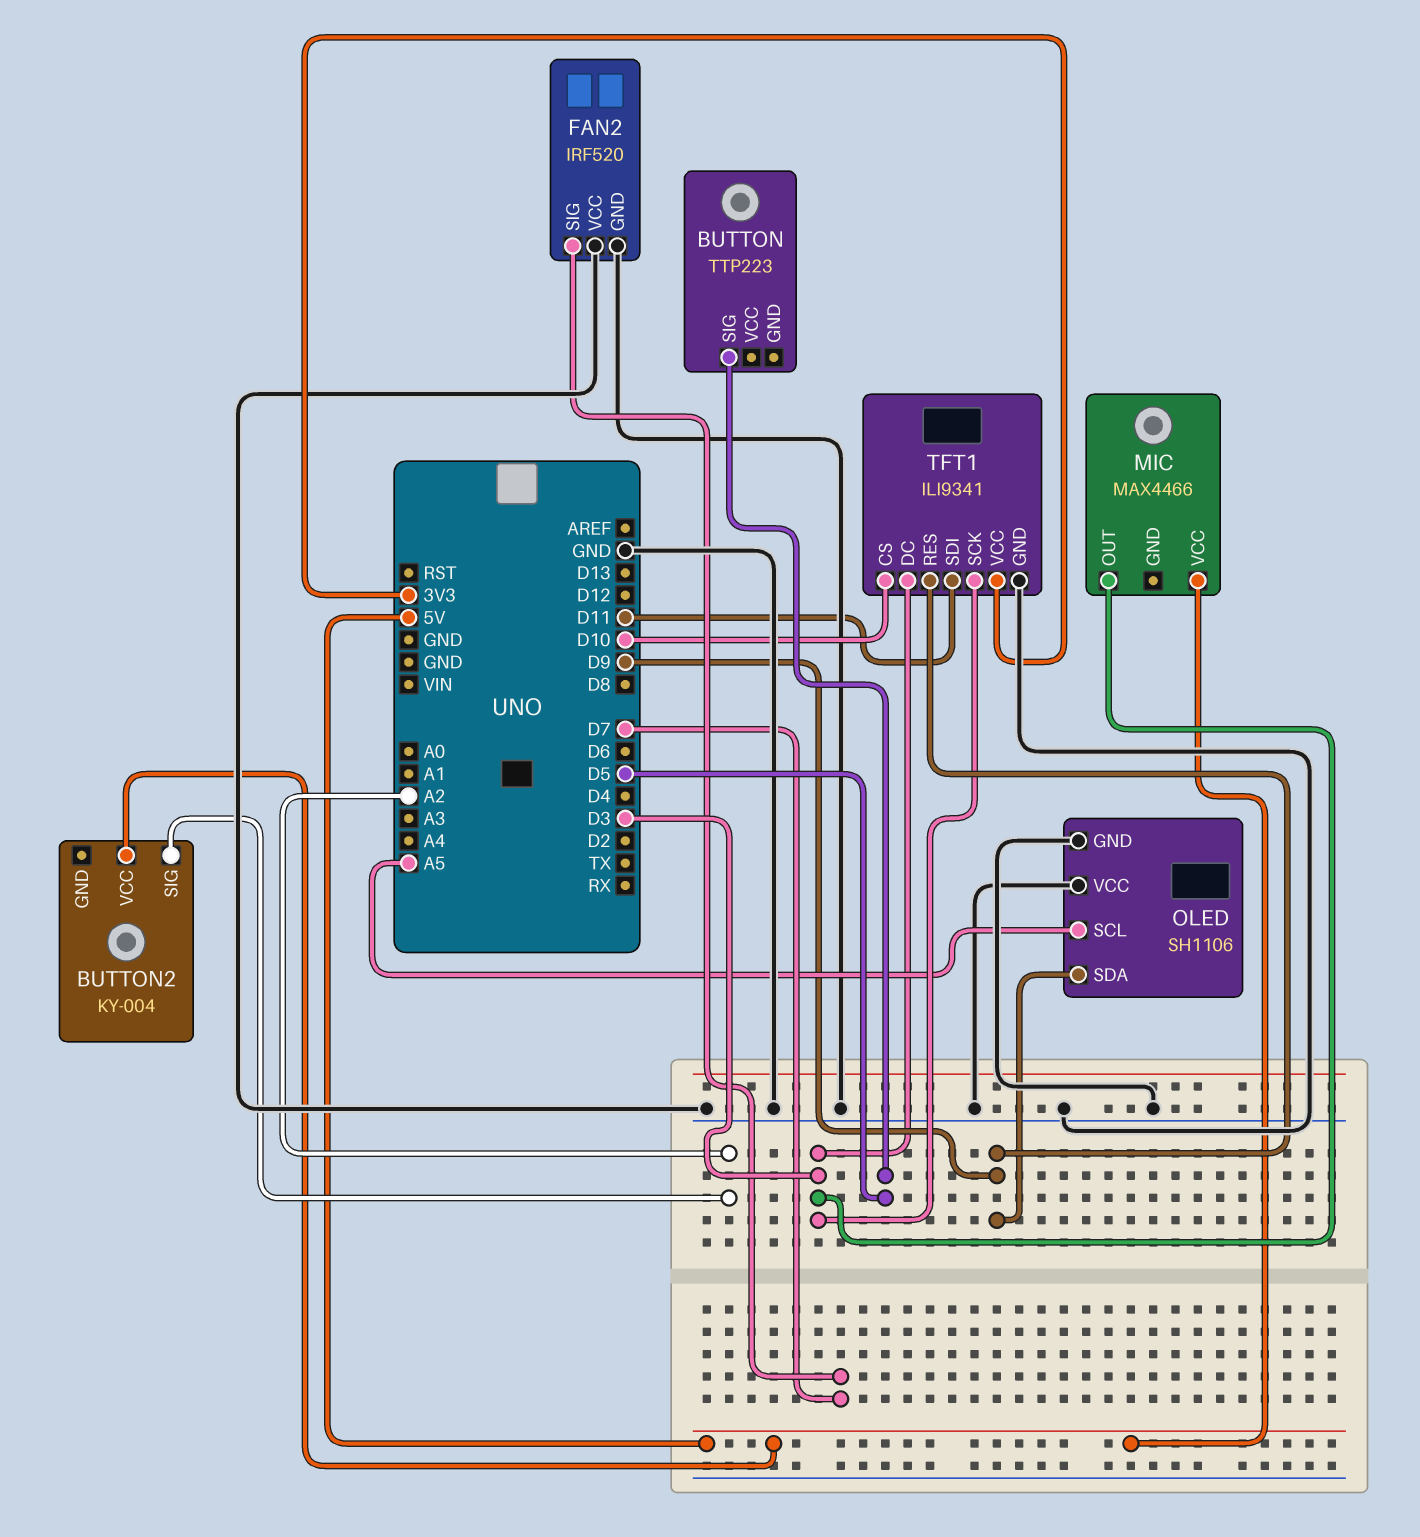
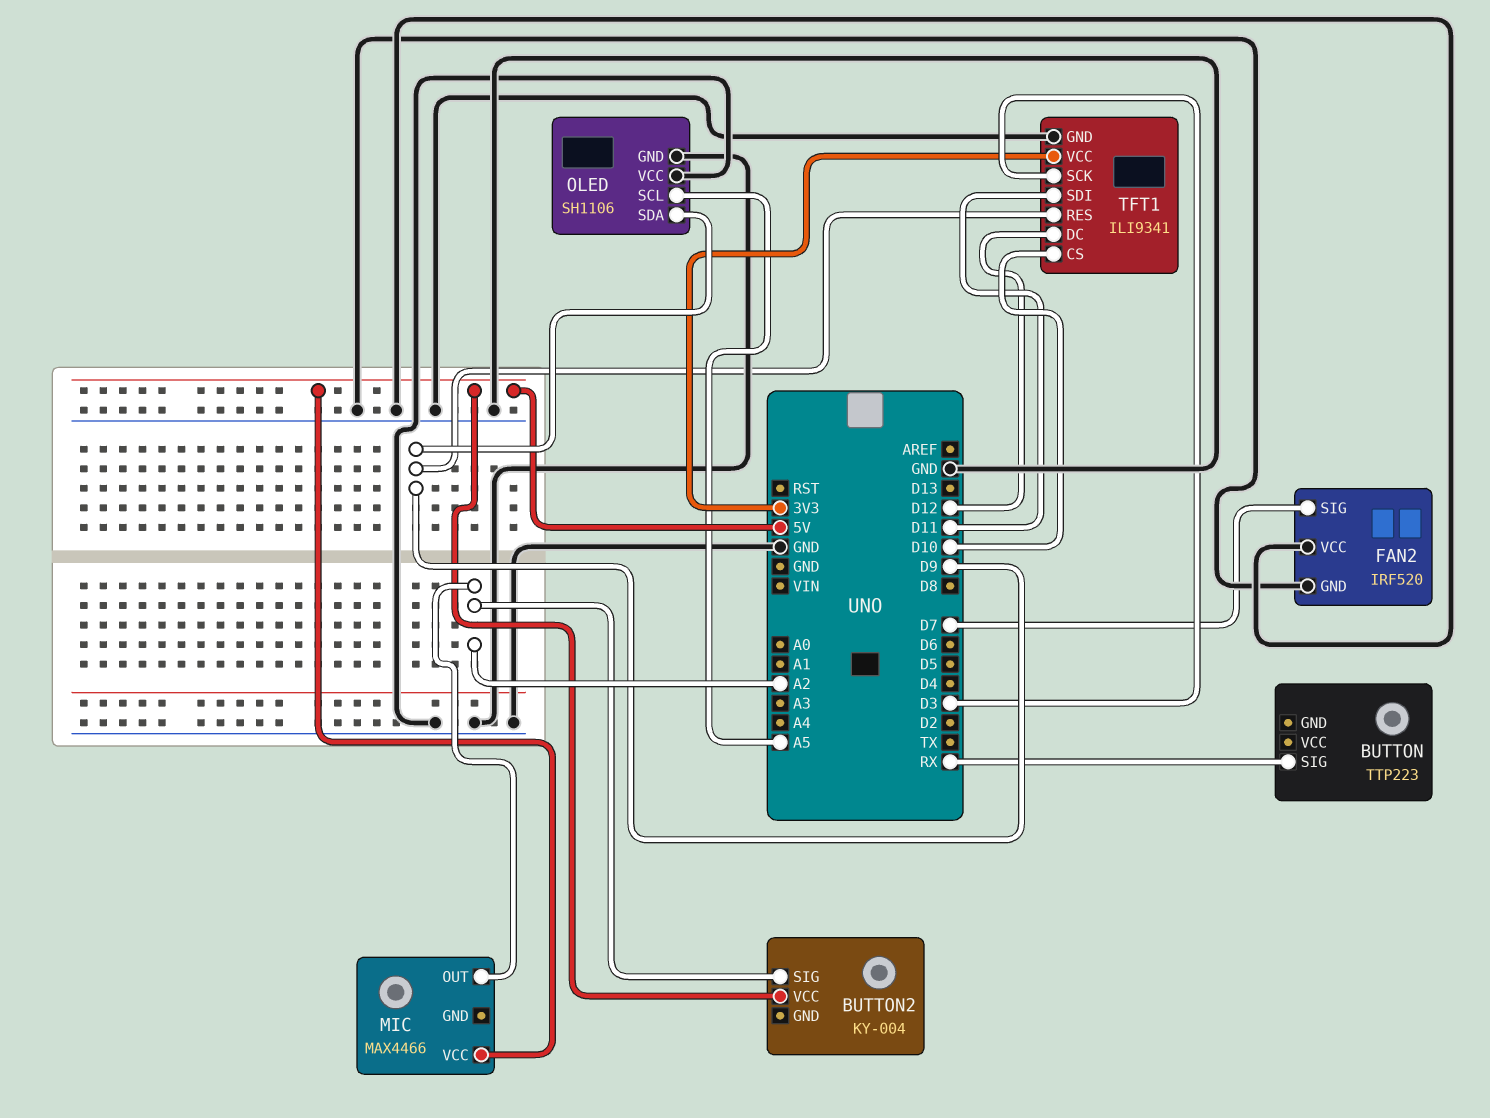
BUTTON pin SIG: D5 -> RX
MIC pin OUT: D3 -> A2
TFT1 pin DC: D3 -> D12

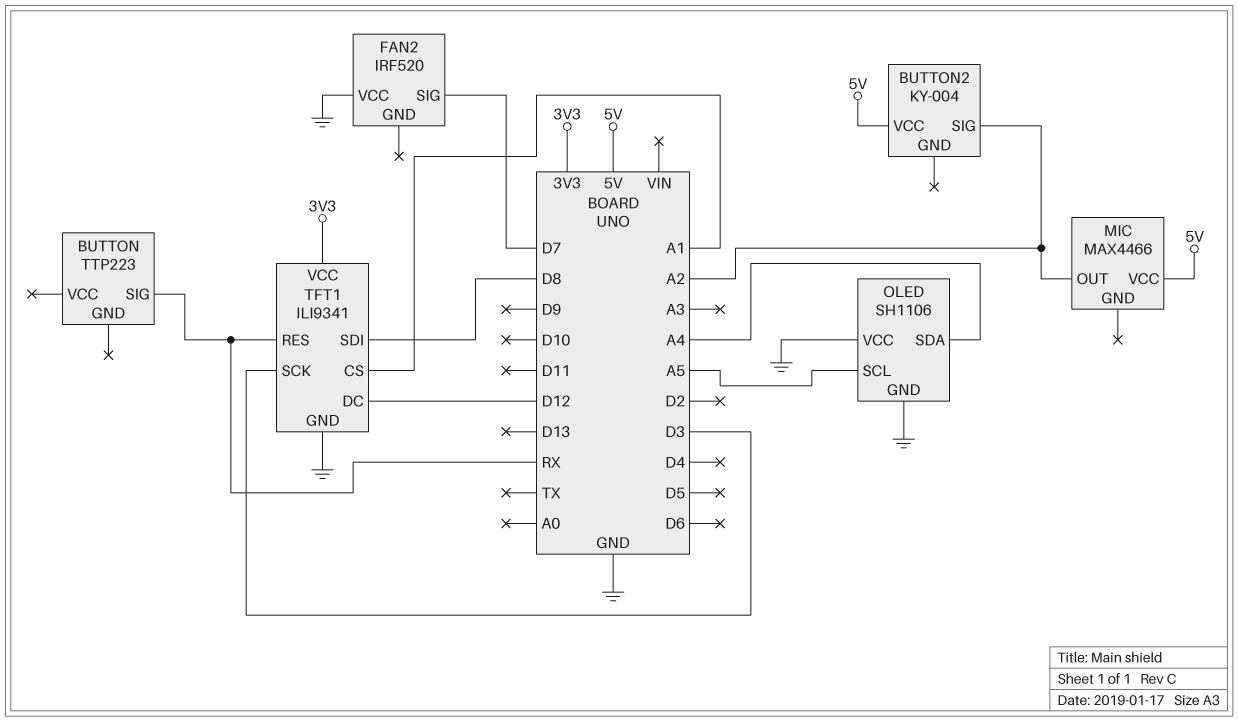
FAN2 pin GND: GND -> none
OLED pin SDA: D9 -> A4
TFT1 pin CS: D10 -> A1
TFT1 pin RES: D9 -> RX
TFT1 pin SDI: D11 -> D8

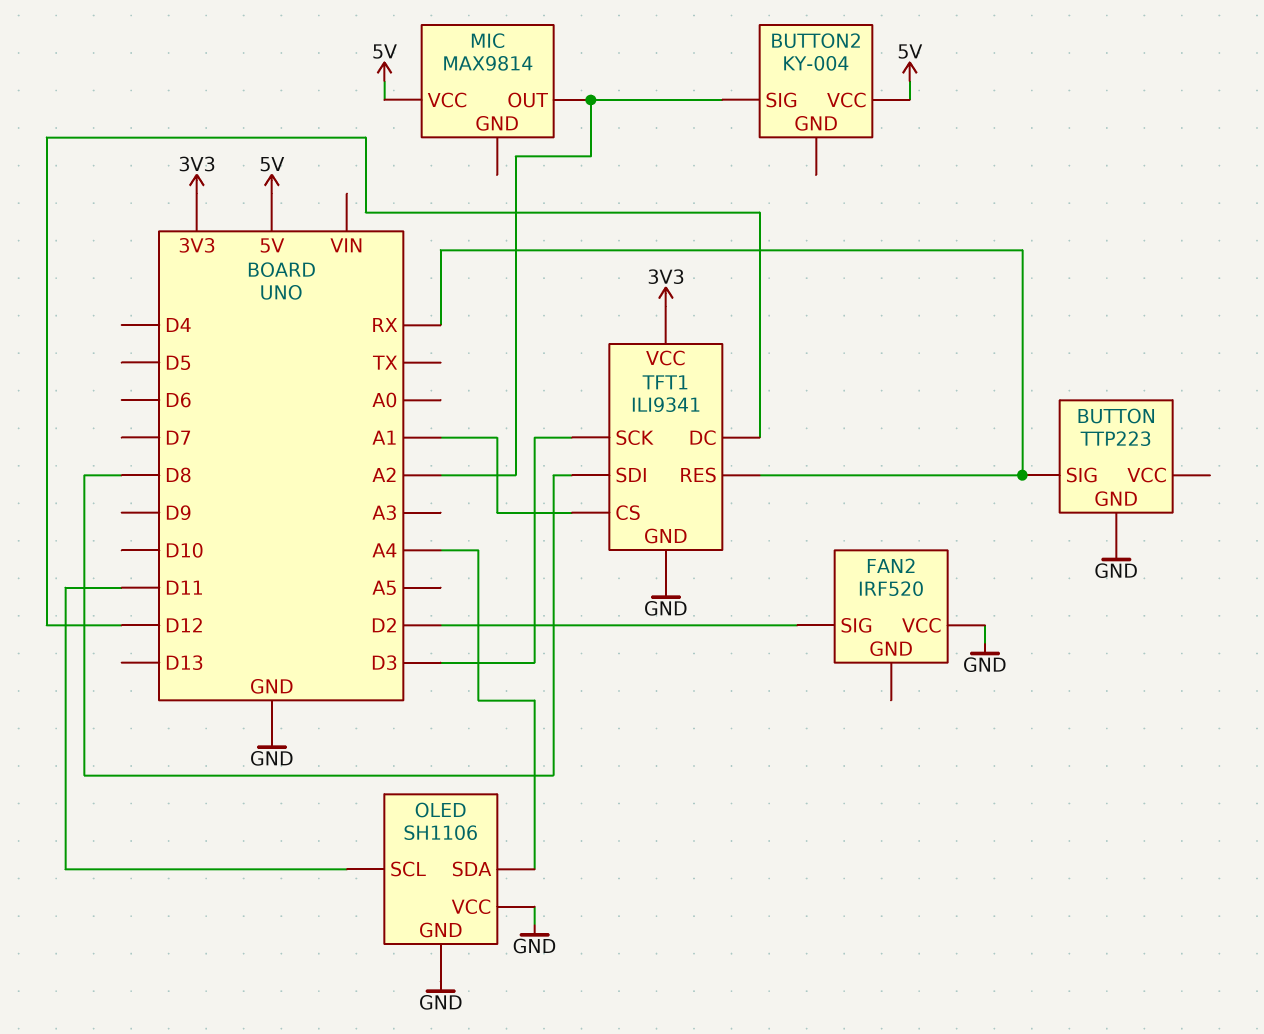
BUTTON pin GND: none -> GND
FAN2 pin SIG: D7 -> D2
MIC: MAX4466 -> MAX9814
OLED pin SCL: A5 -> D11

